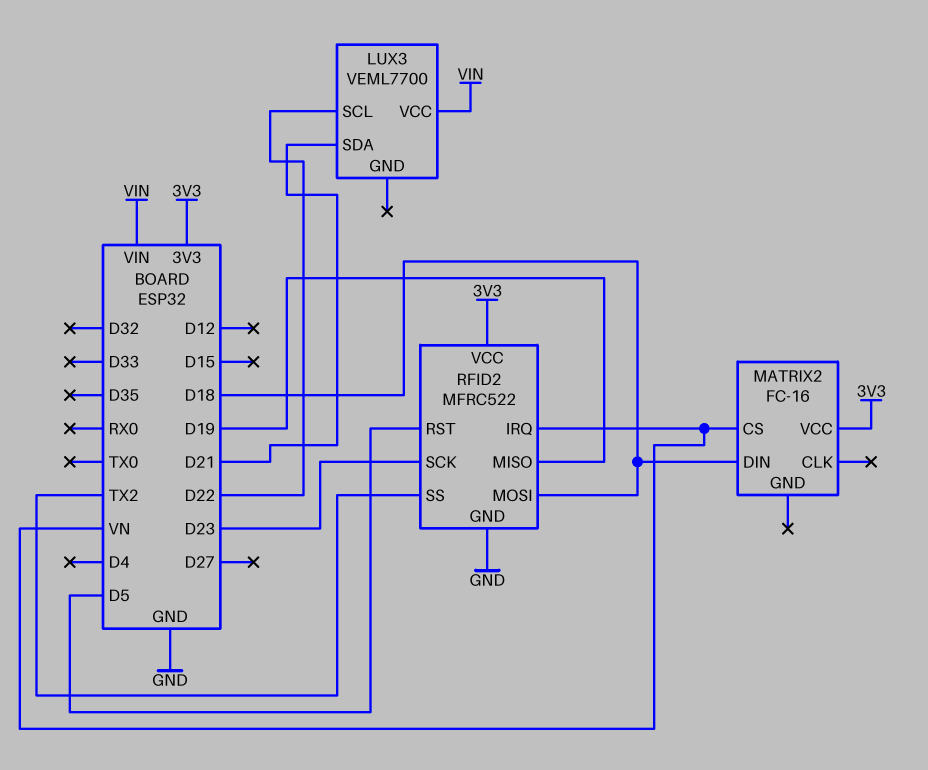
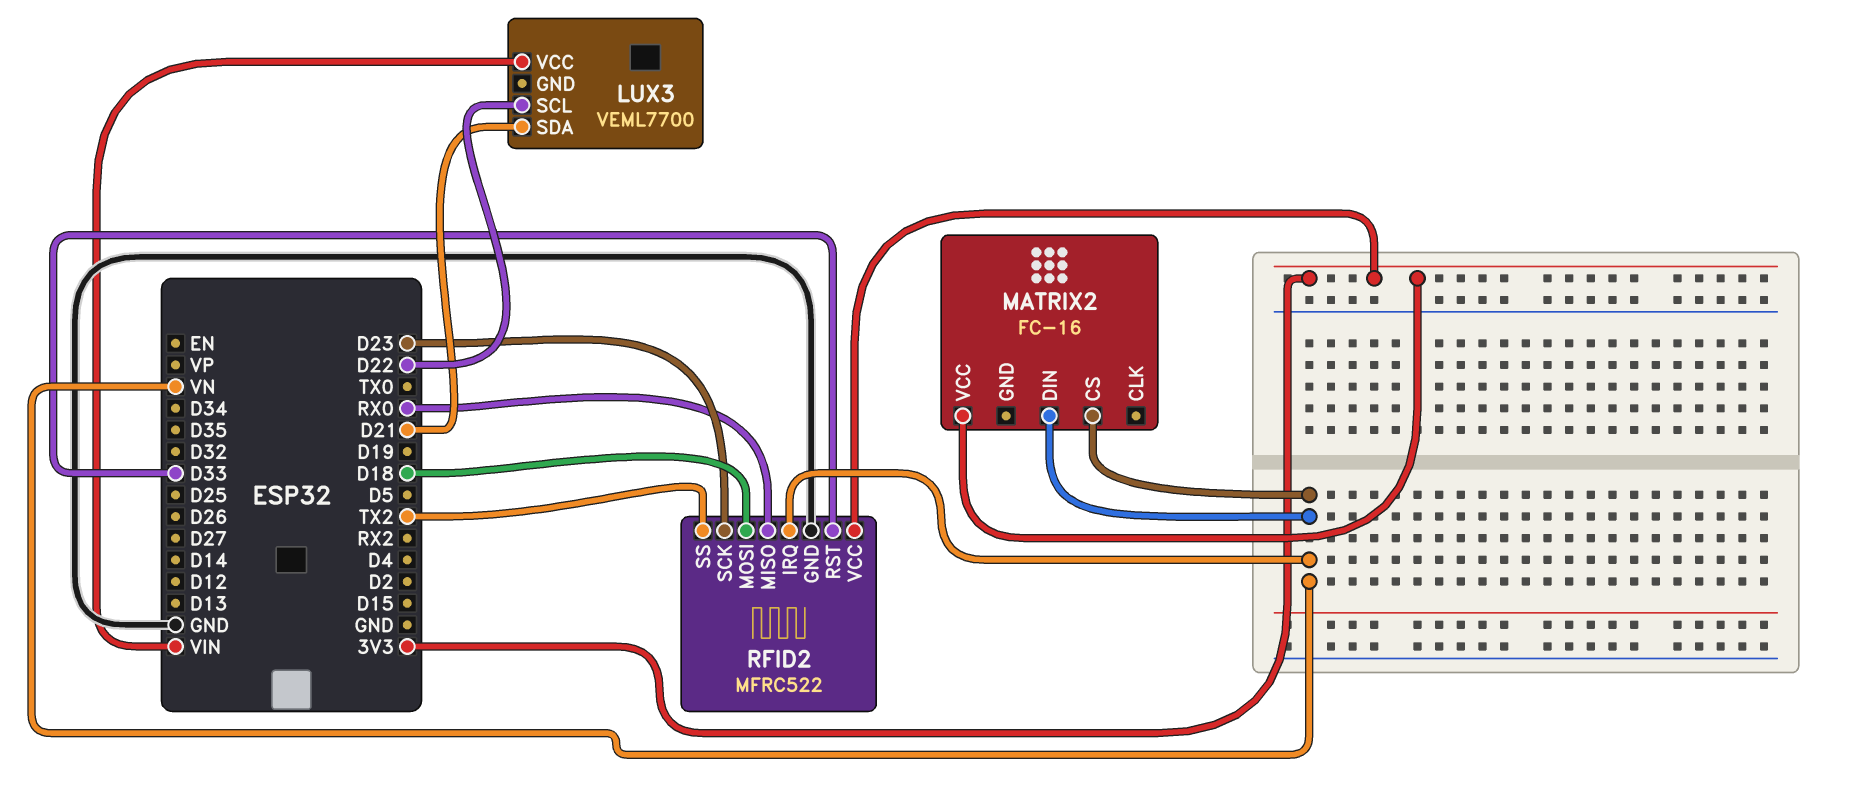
MATRIX2 pin DIN: D18 -> VN
RFID2 pin MISO: D19 -> RX0
RFID2 pin RST: D5 -> D33

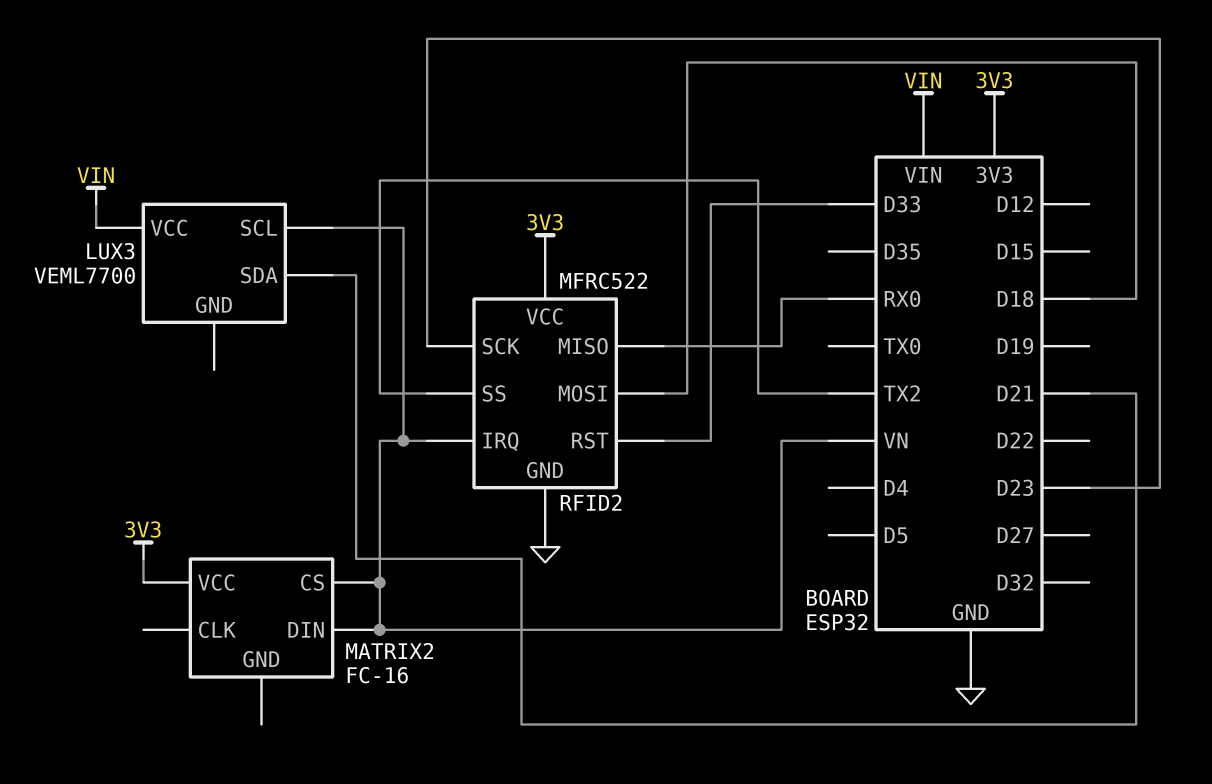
LUX3 pin SCL: D22 -> VN

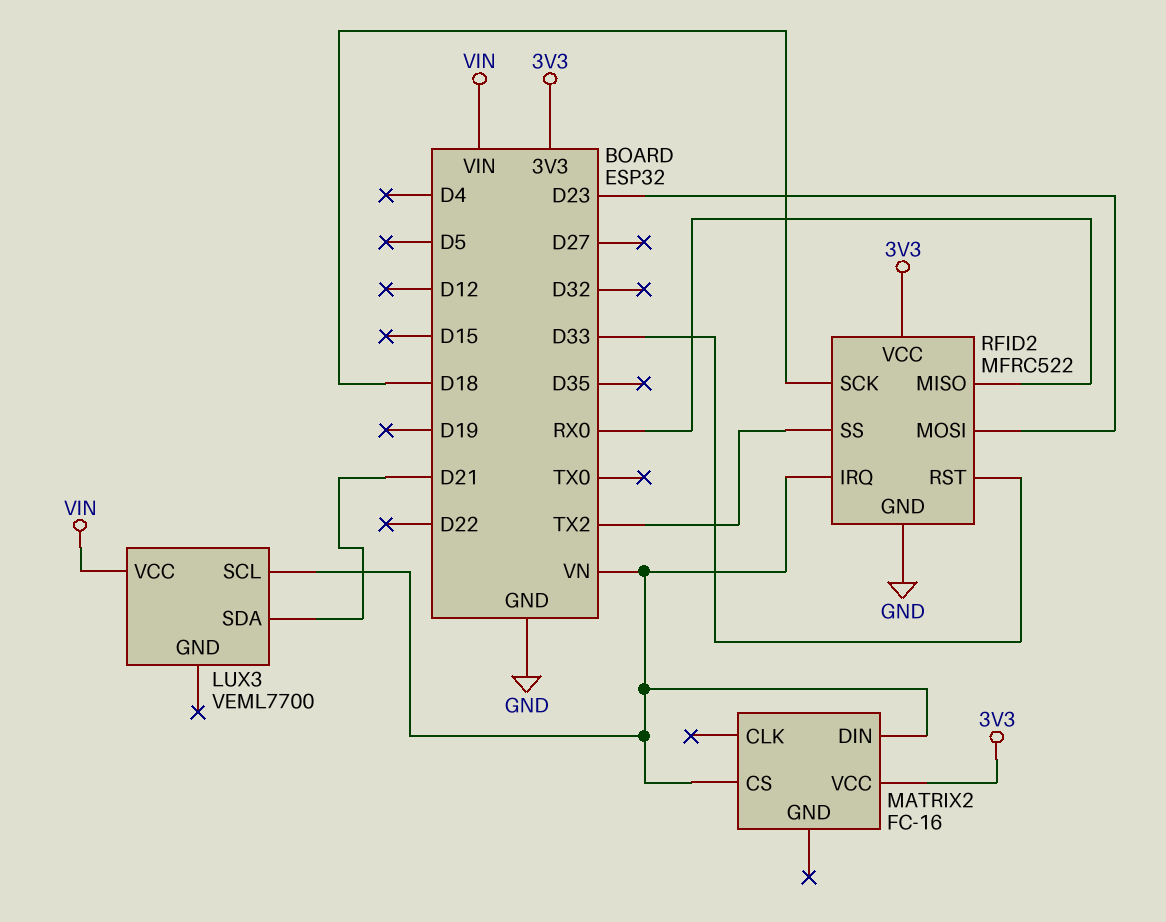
RFID2 pin MOSI: D18 -> D23
RFID2 pin SCK: D23 -> D18

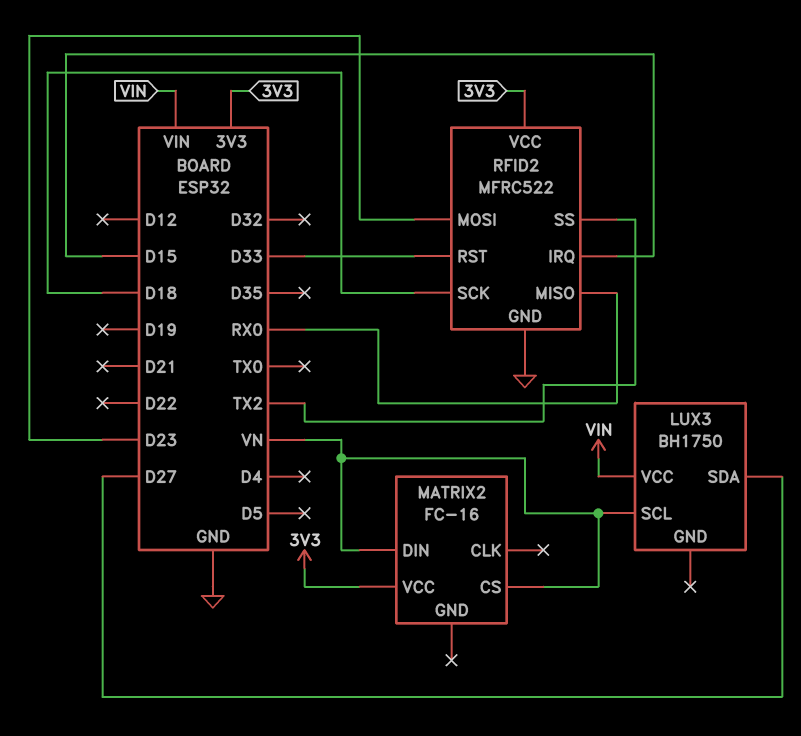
LUX3: VEML7700 -> BH1750
LUX3 pin SDA: D21 -> D27
RFID2 pin IRQ: VN -> D15

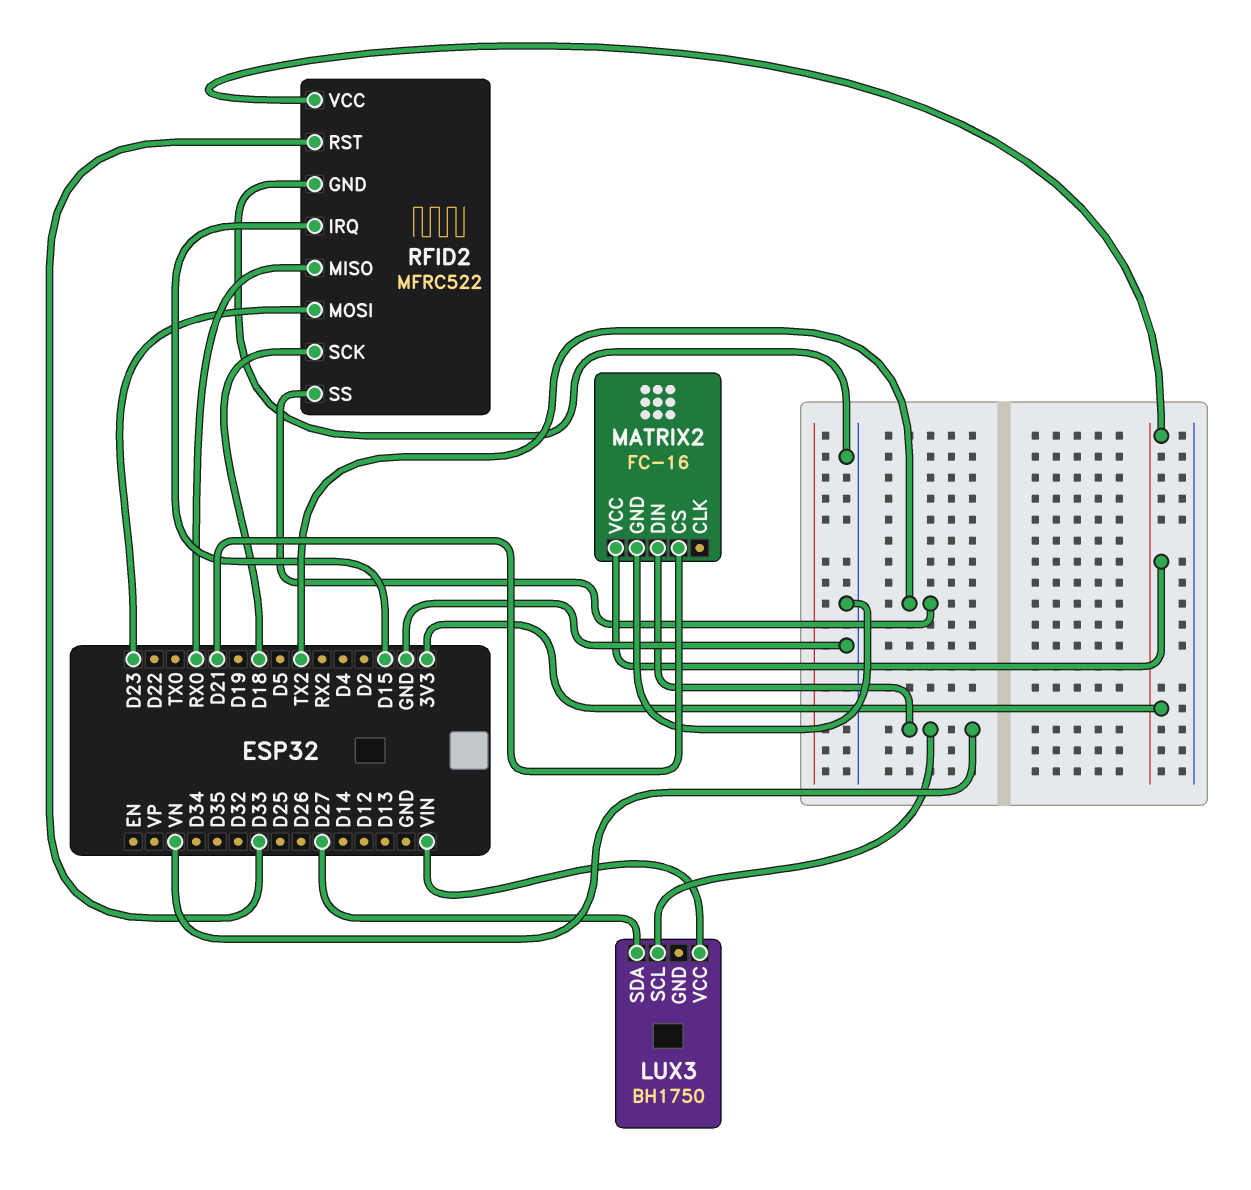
MATRIX2 pin CS: VN -> D21
MATRIX2 pin GND: none -> GND

